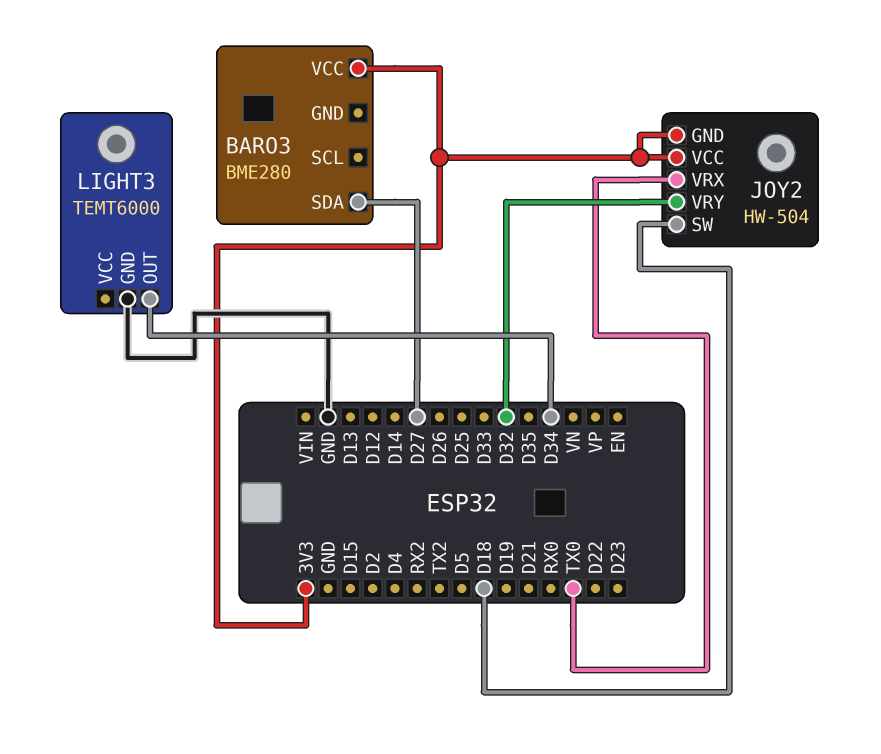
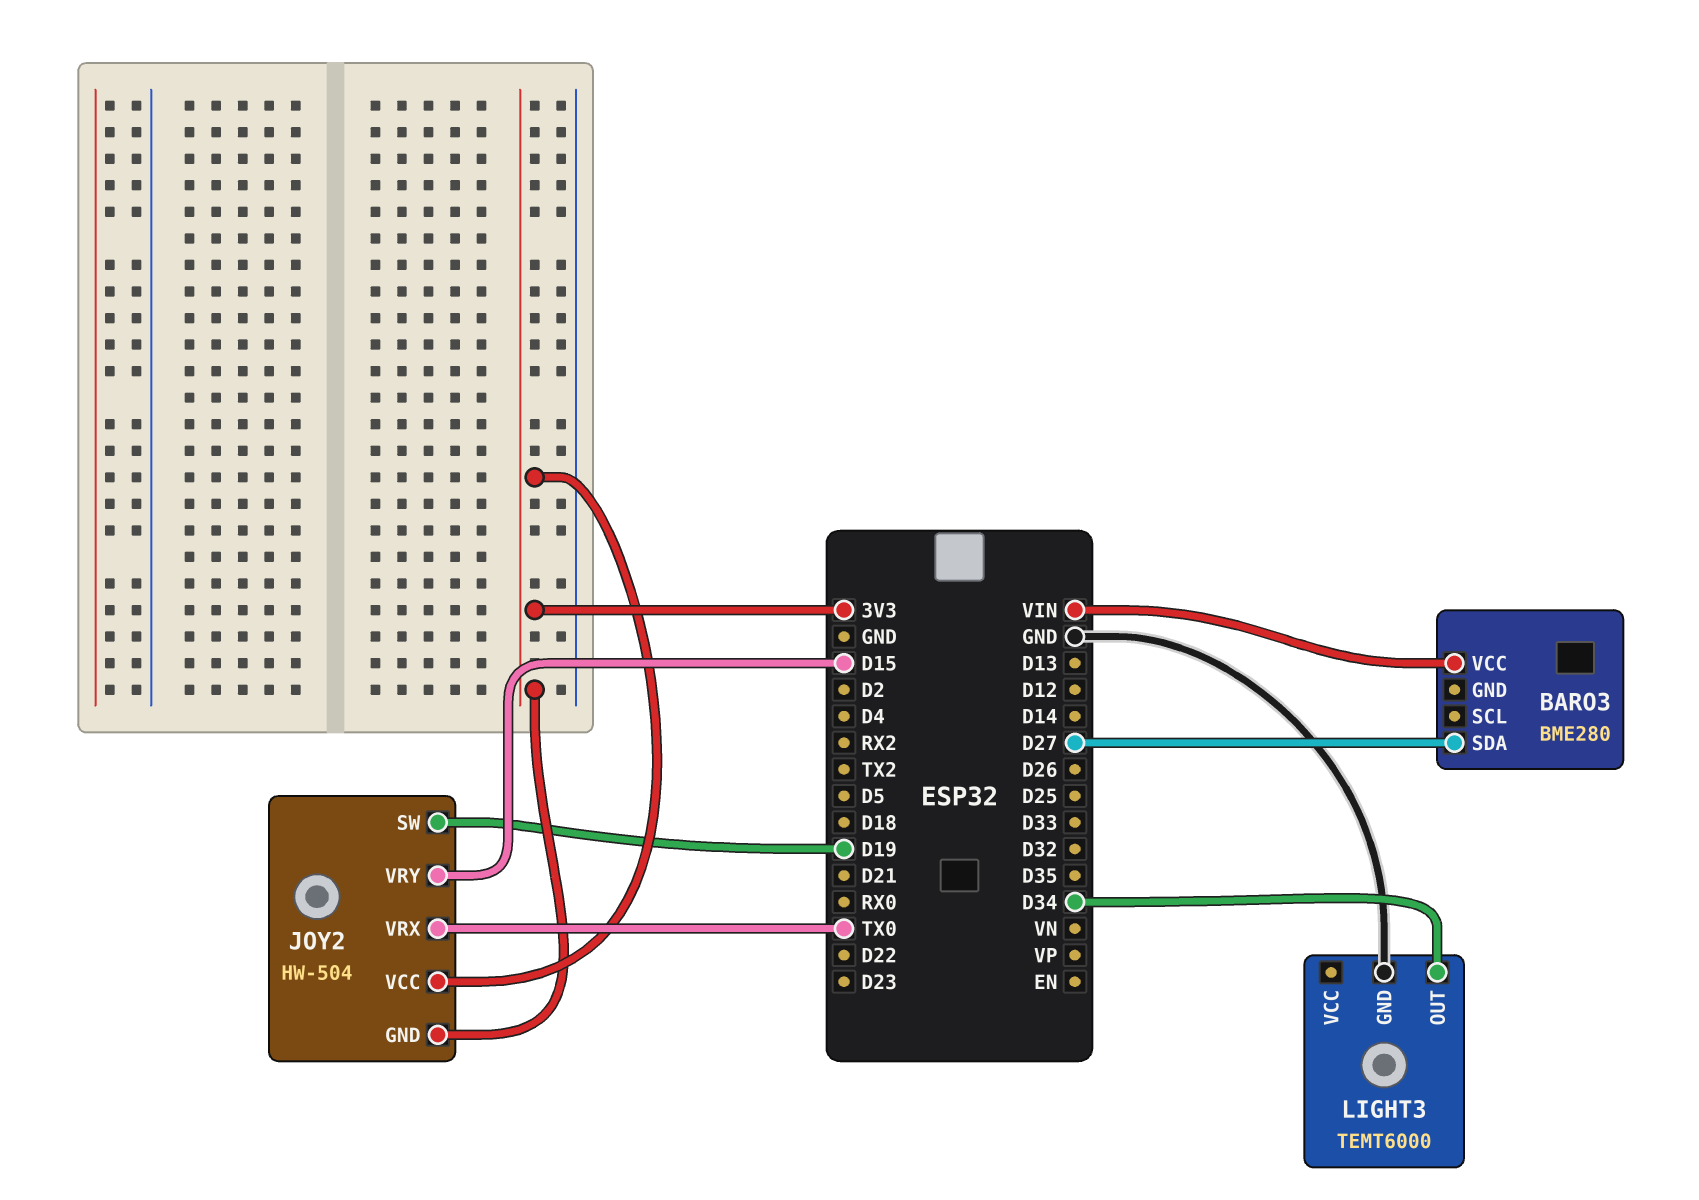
BARO3 pin VCC: 3V3 -> VIN
JOY2 pin SW: D18 -> D19
JOY2 pin VRY: D32 -> D15

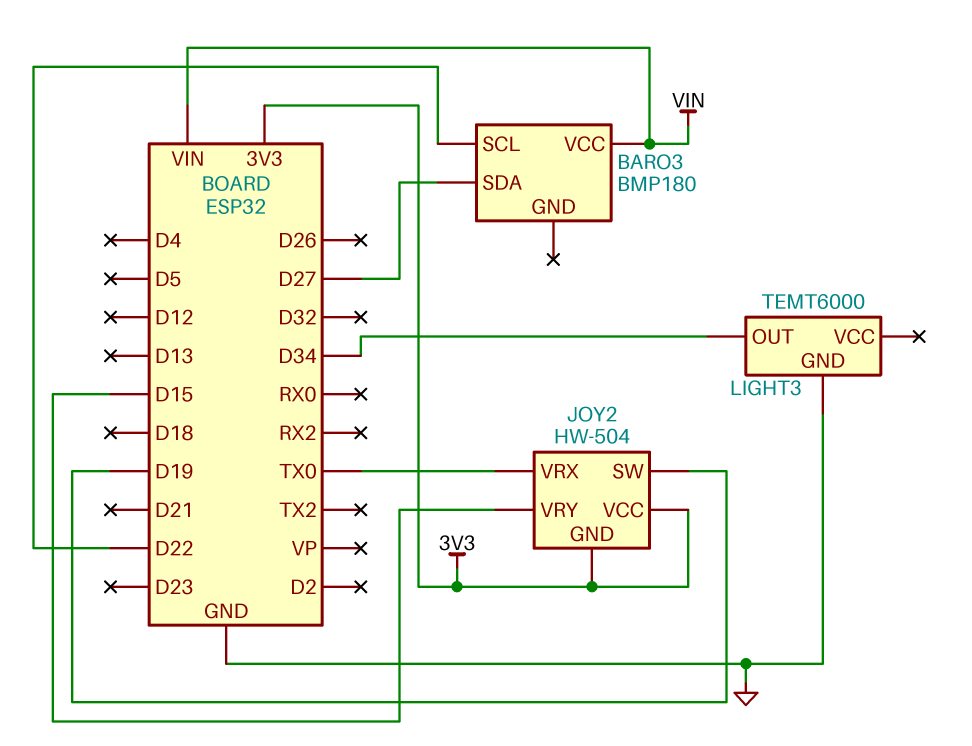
BARO3: BME280 -> BMP180
BARO3 pin SCL: none -> D22

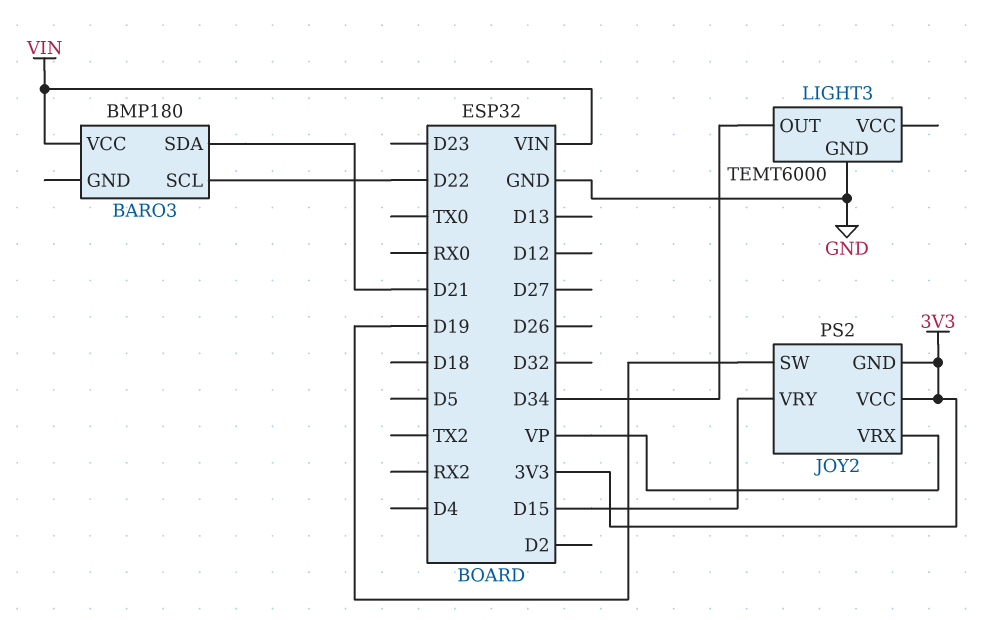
BARO3 pin SDA: D27 -> D21
JOY2: HW-504 -> PS2
JOY2 pin VRX: TX0 -> VP

